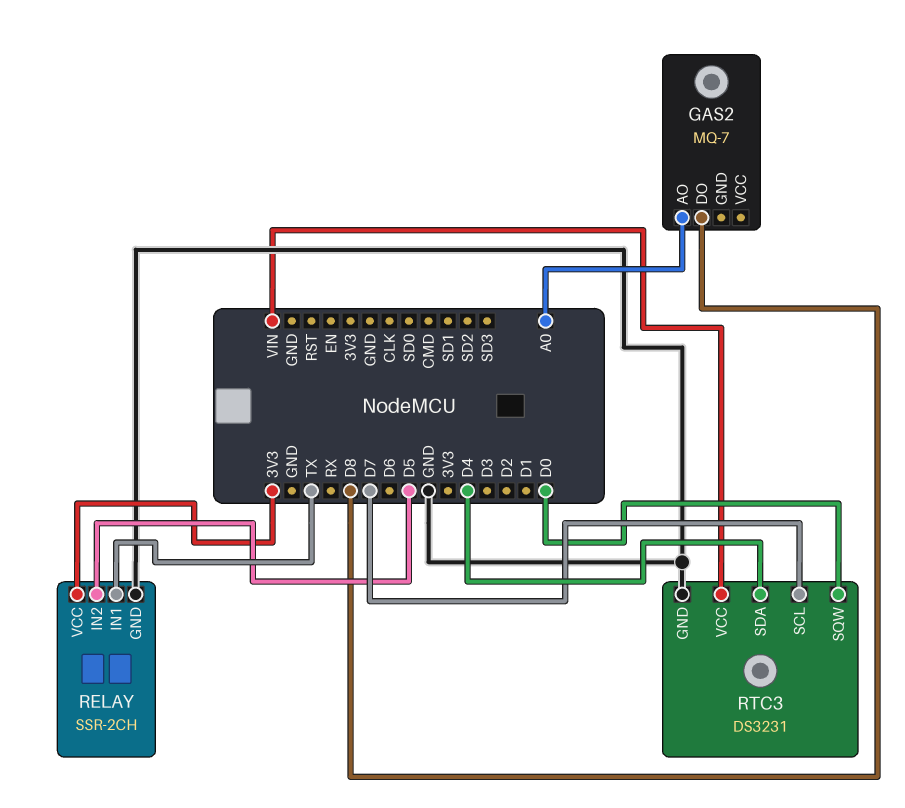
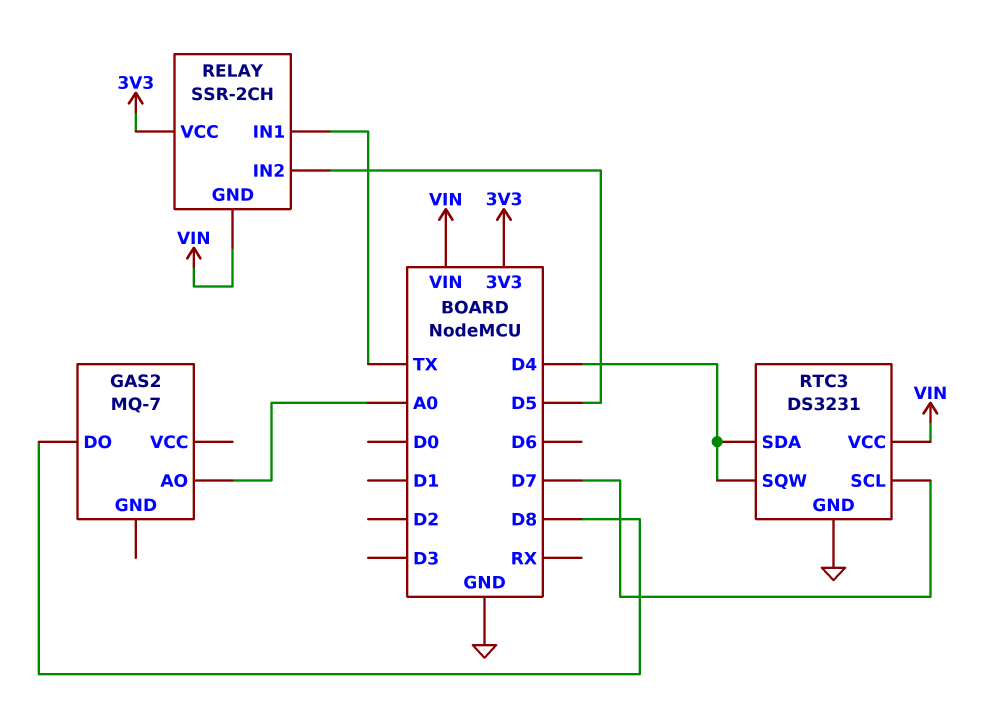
RELAY pin GND: GND -> VIN
RTC3 pin SQW: D0 -> D4

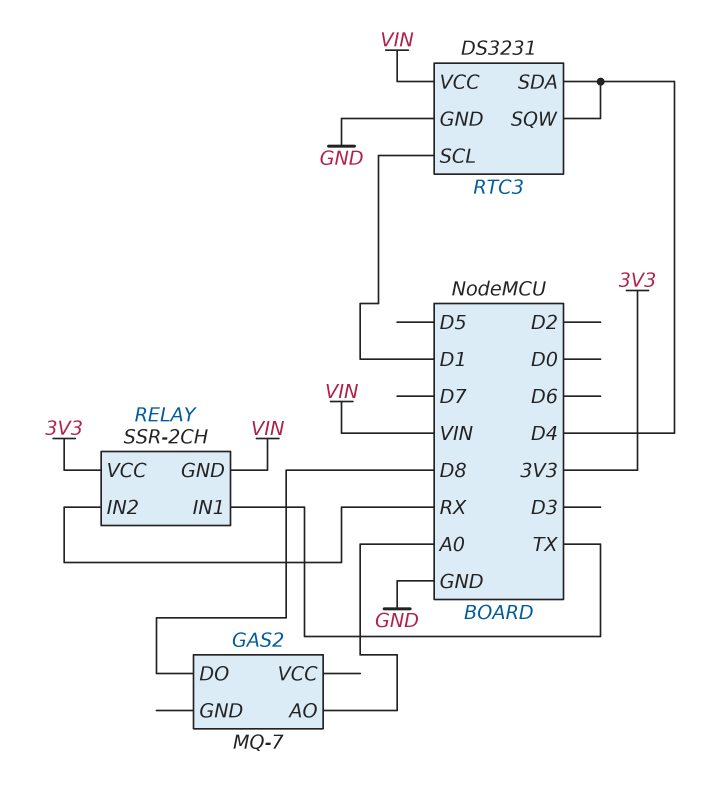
RELAY pin IN2: D5 -> RX
RTC3 pin SCL: D7 -> D1

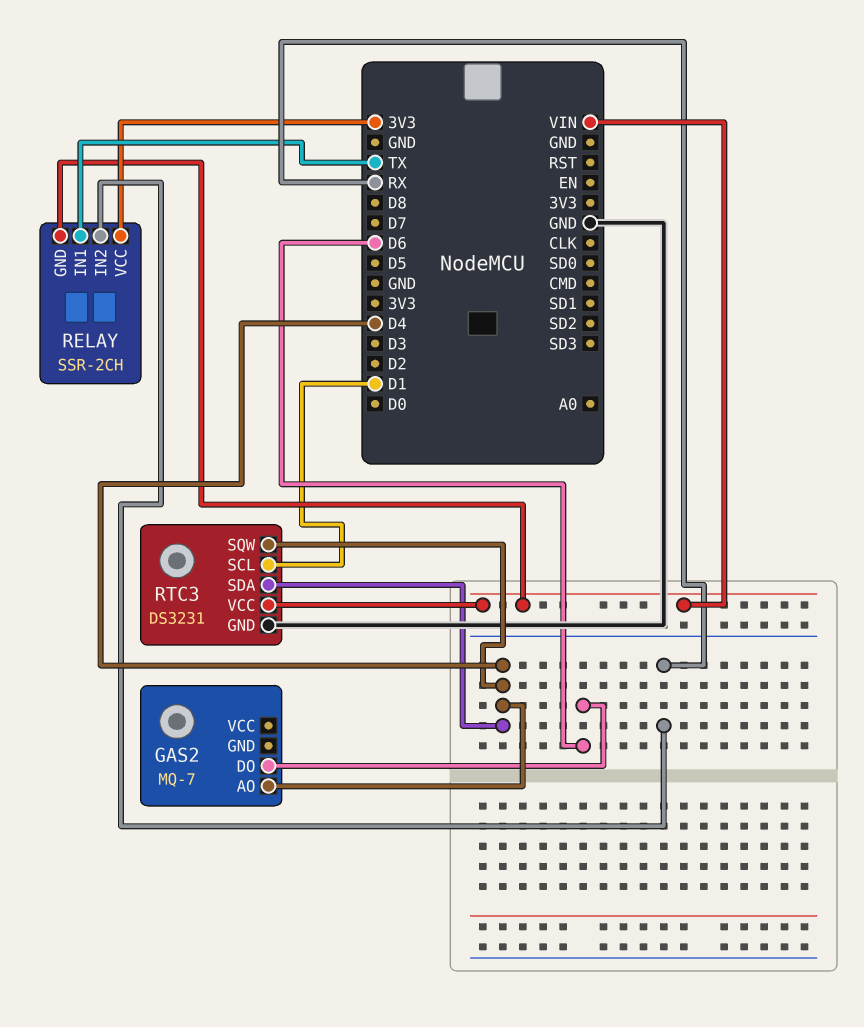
GAS2 pin AO: A0 -> D4
GAS2 pin DO: D8 -> D6

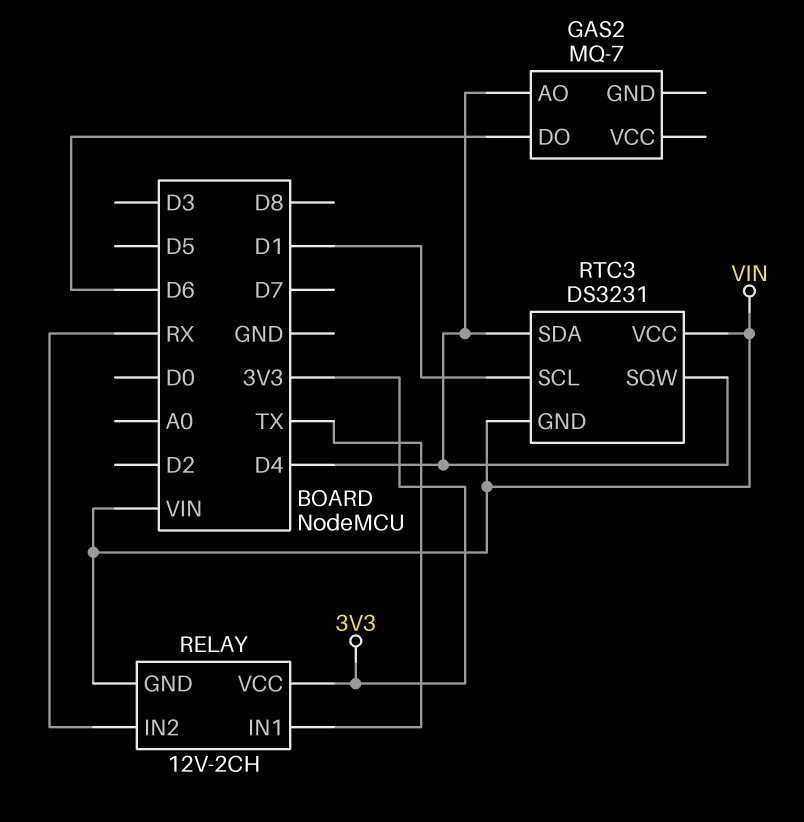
RELAY: SSR-2CH -> 12V-2CH
RTC3 pin GND: GND -> VIN

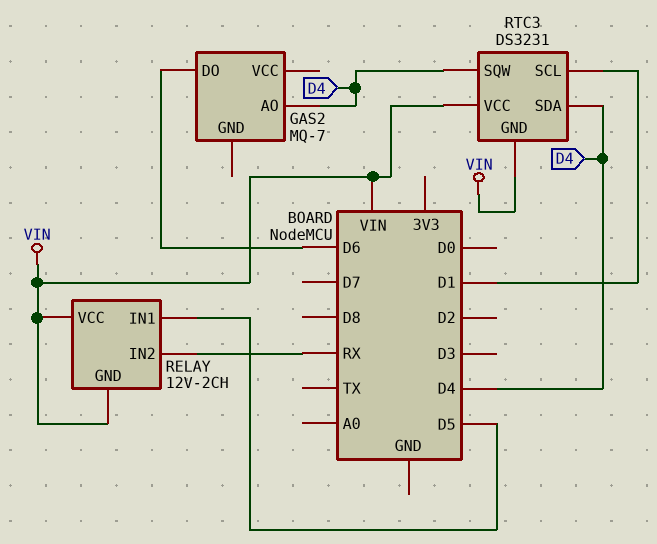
RELAY pin IN1: TX -> D5
RELAY pin VCC: 3V3 -> VIN

